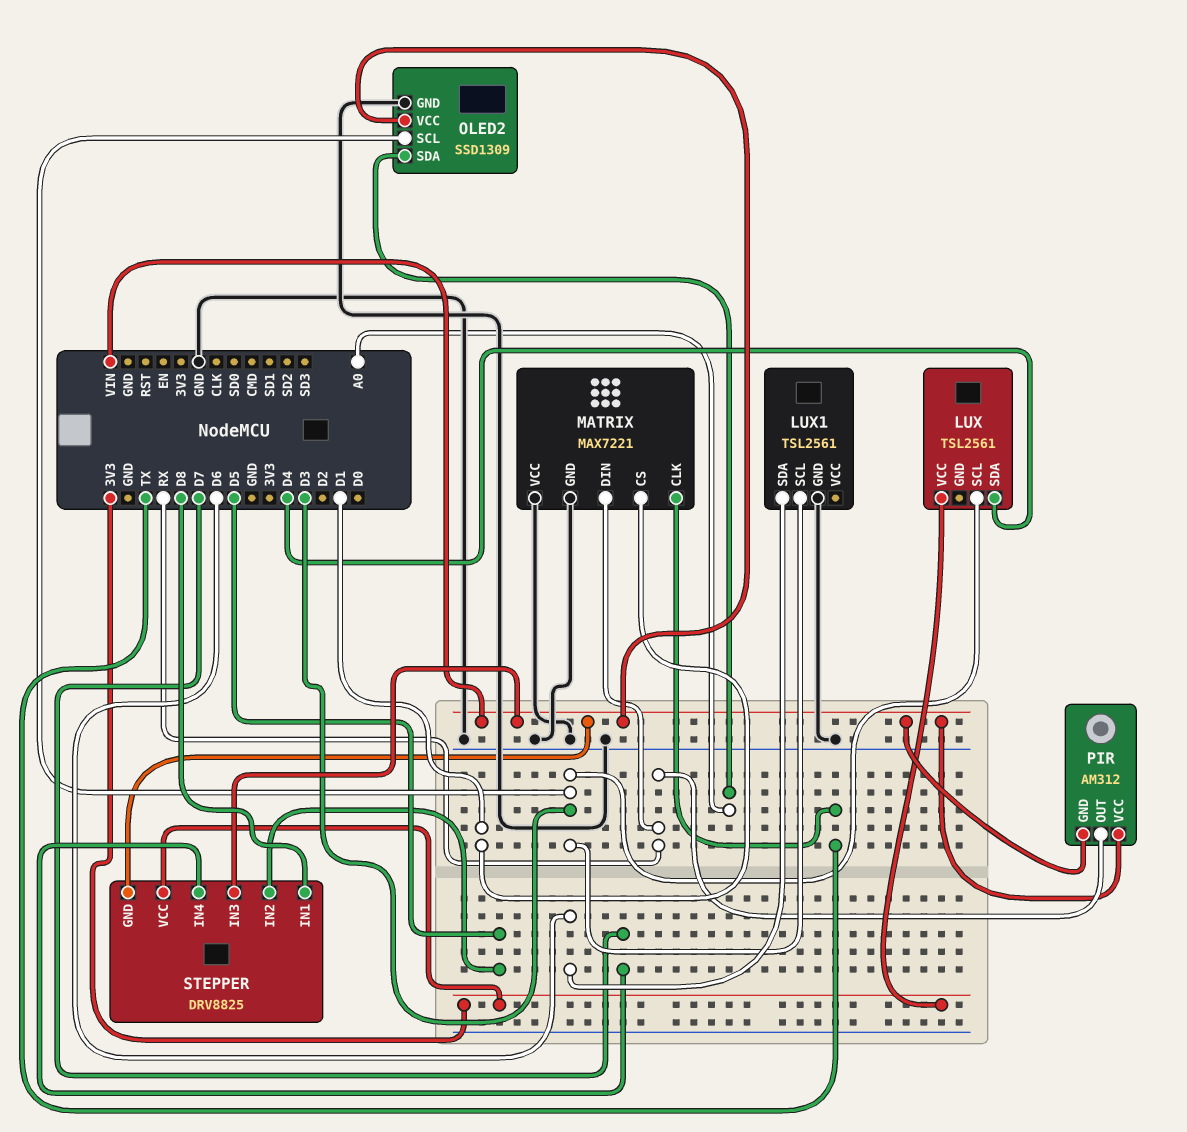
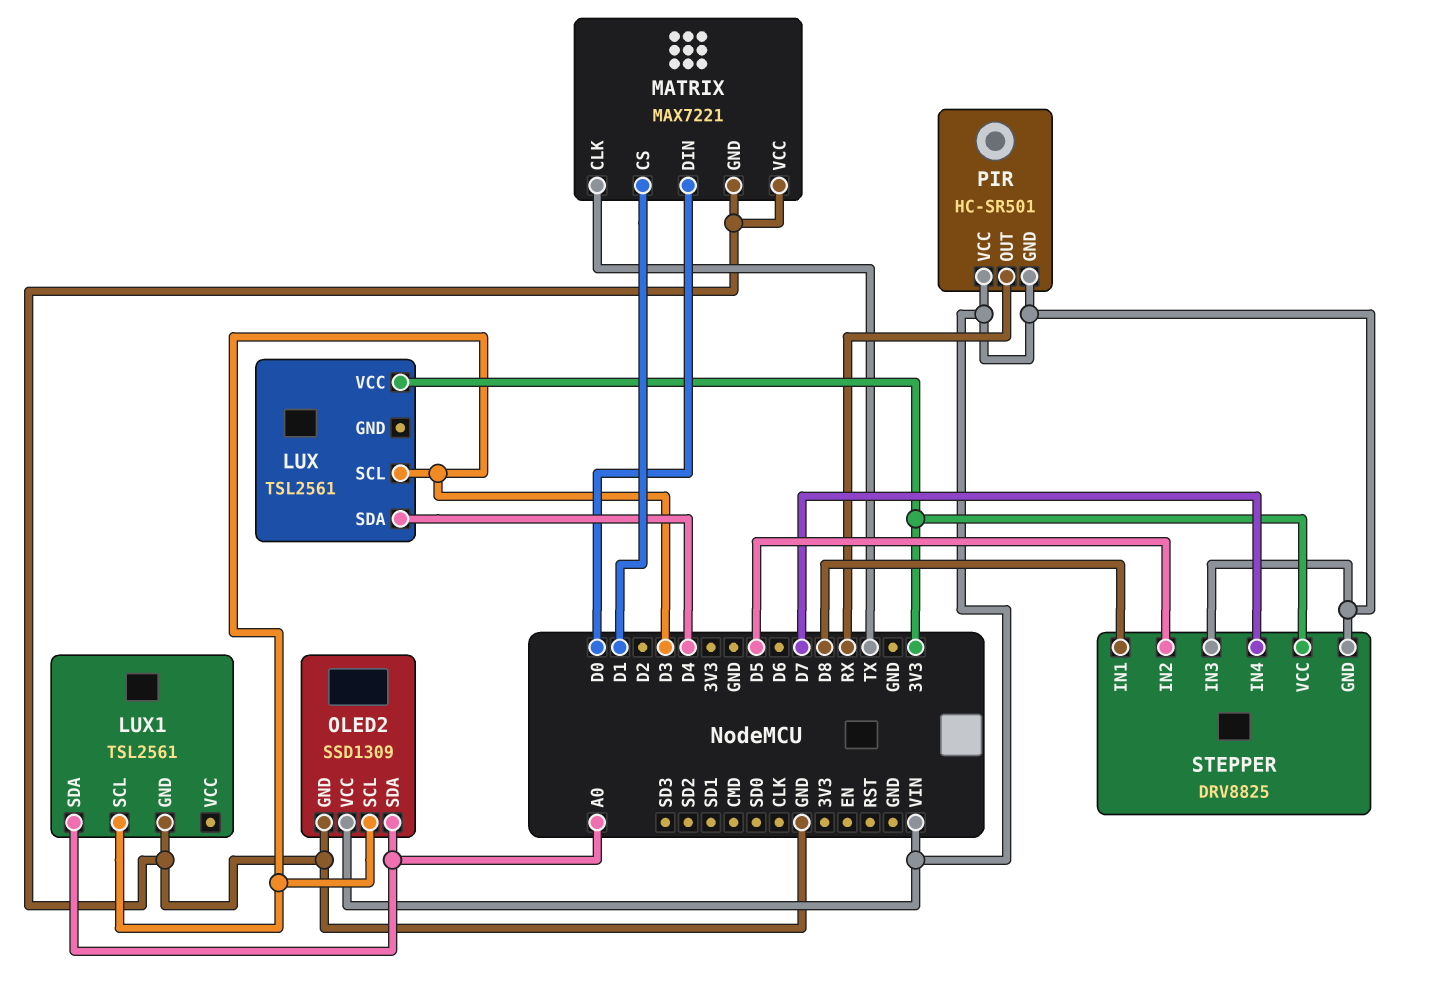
LUX1 pin SDA: D6 -> A0
MATRIX pin DIN: RX -> D0
PIR: AM312 -> HC-SR501

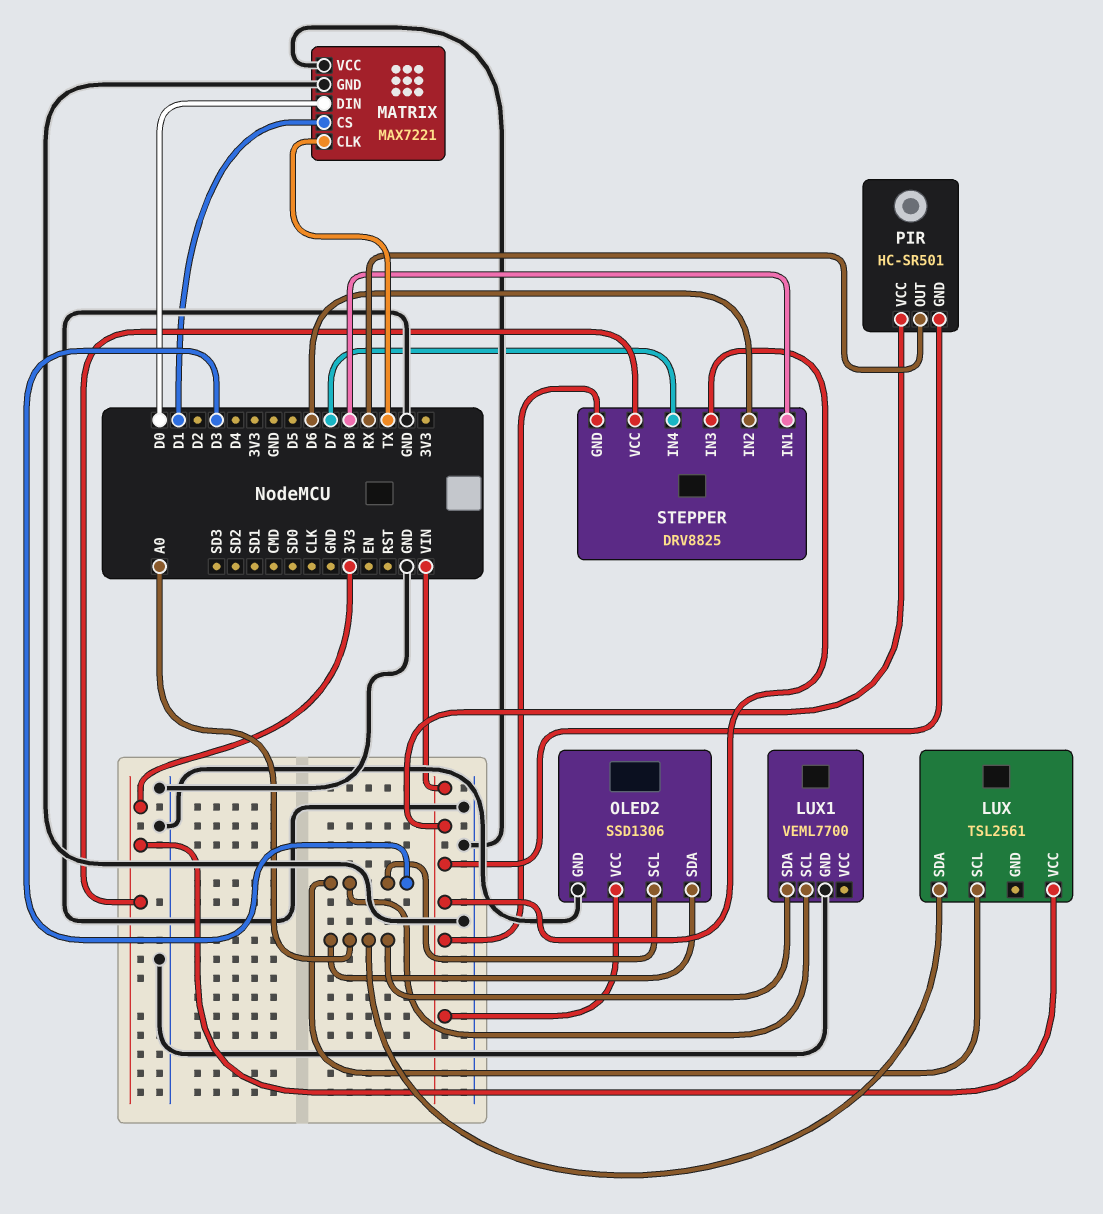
LUX pin SDA: D4 -> A0
LUX1: TSL2561 -> VEML7700
OLED2: SSD1309 -> SSD1306
STEPPER pin IN2: D5 -> D6

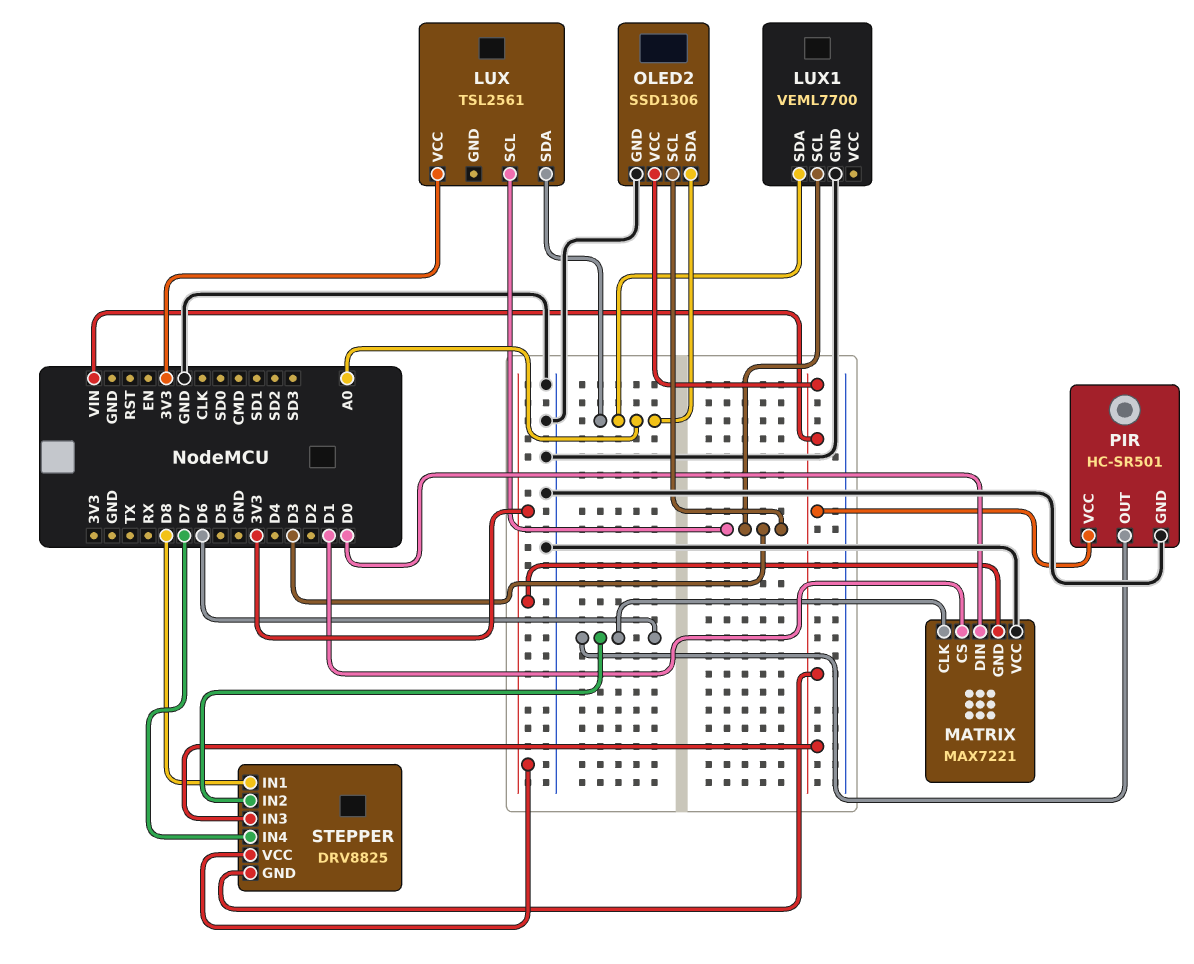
MATRIX pin CLK: TX -> D6
MATRIX pin GND: GND -> 3V3
PIR pin GND: VIN -> GND
PIR pin OUT: RX -> D6

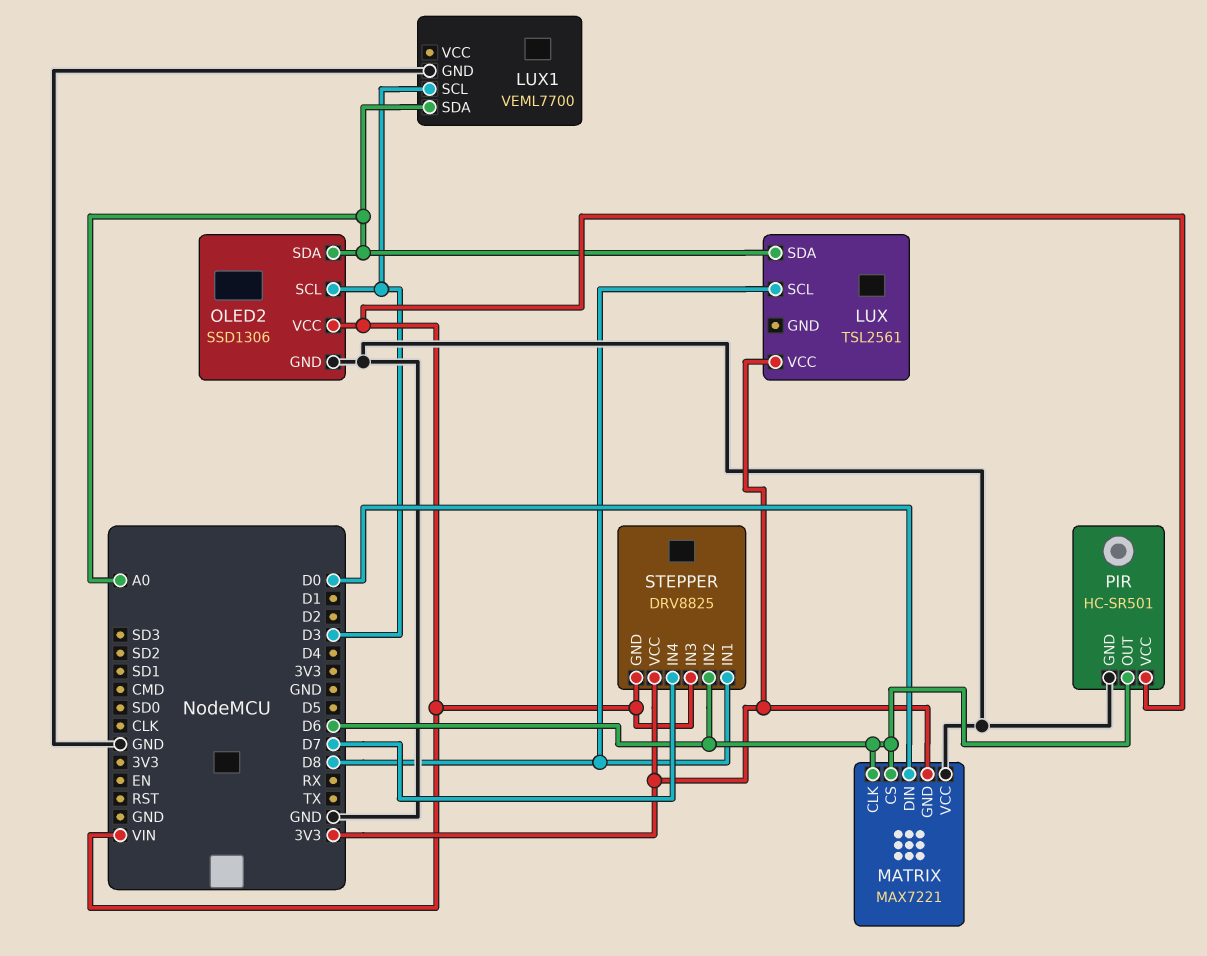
LUX pin SCL: D3 -> D8
MATRIX pin CS: D1 -> D6

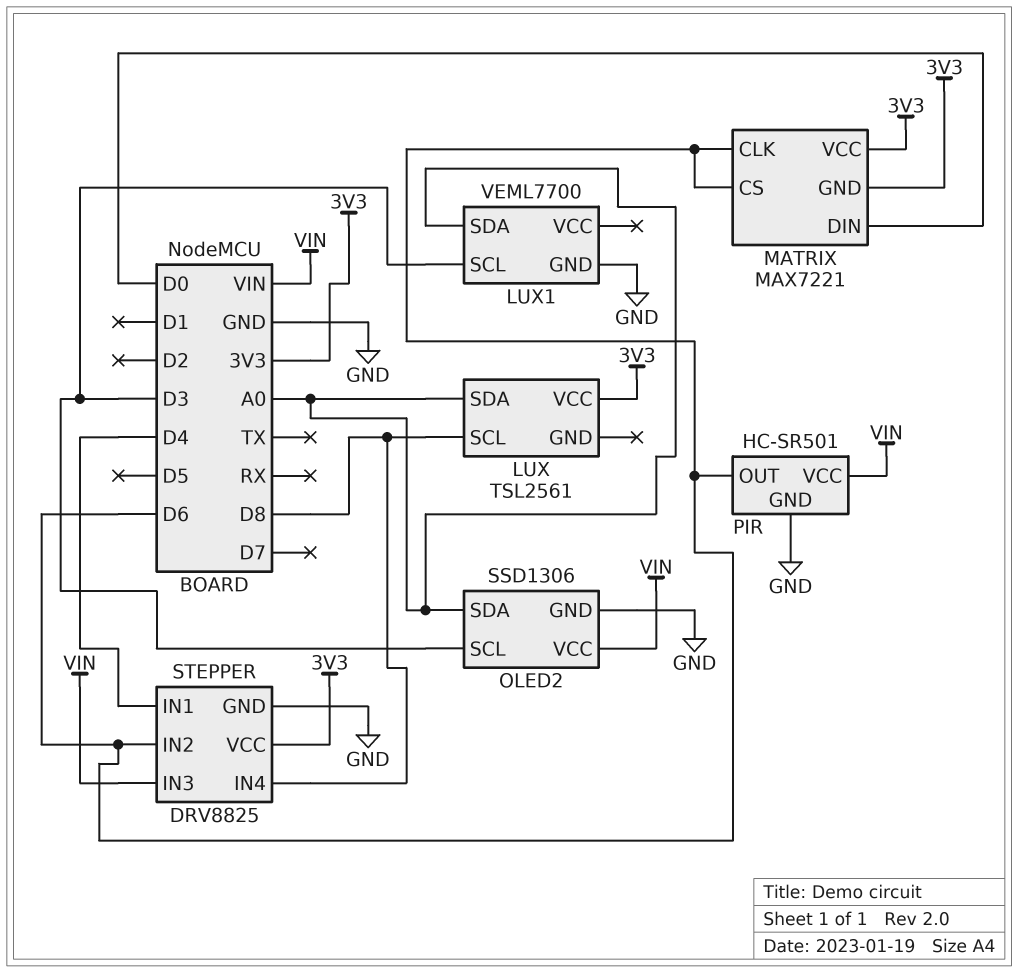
MATRIX pin VCC: GND -> 3V3
STEPPER pin GND: VIN -> GND
STEPPER pin IN1: D8 -> D4
STEPPER pin IN4: D7 -> D8

